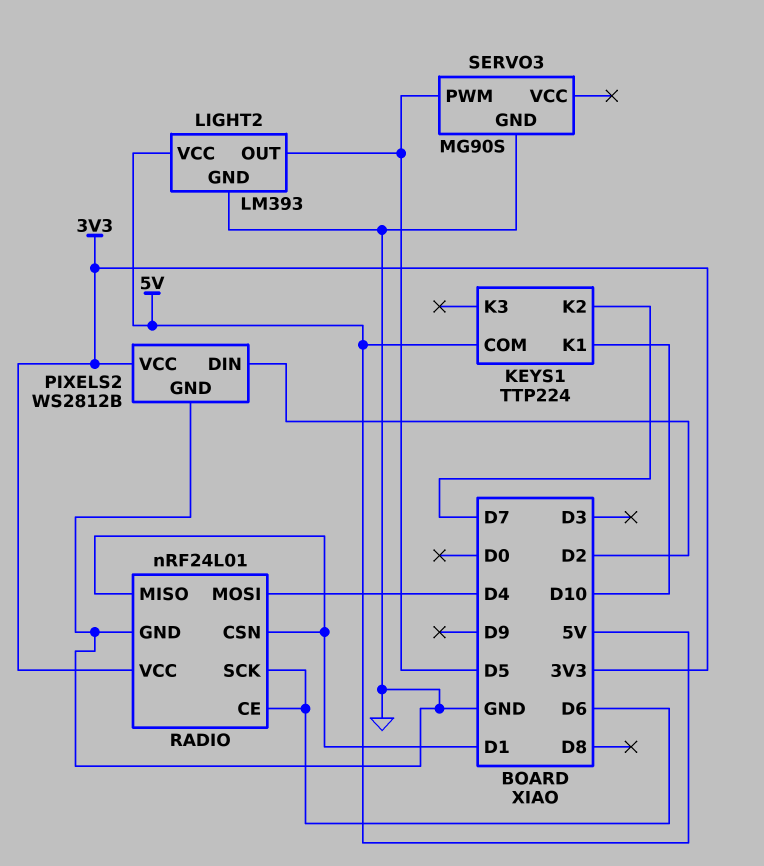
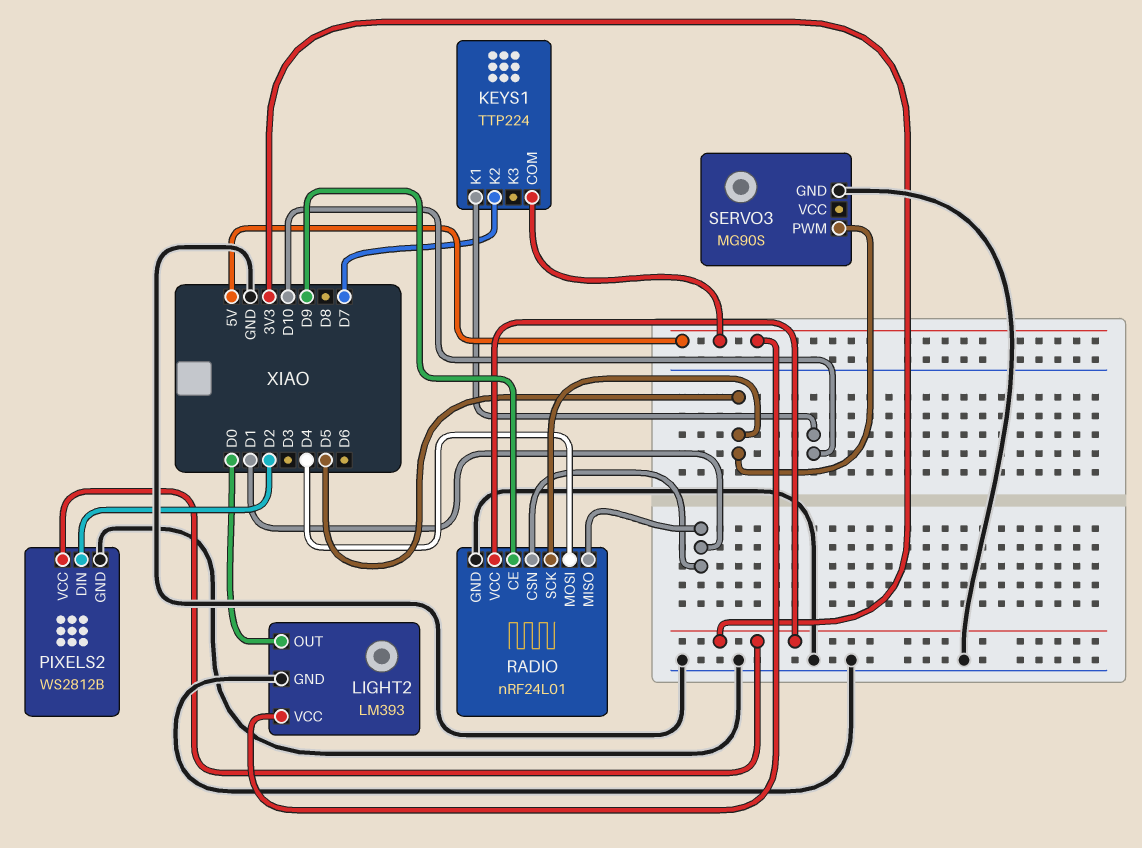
LIGHT2 pin OUT: D5 -> D0
RADIO pin CE: D6 -> D9
RADIO pin SCK: D6 -> D5

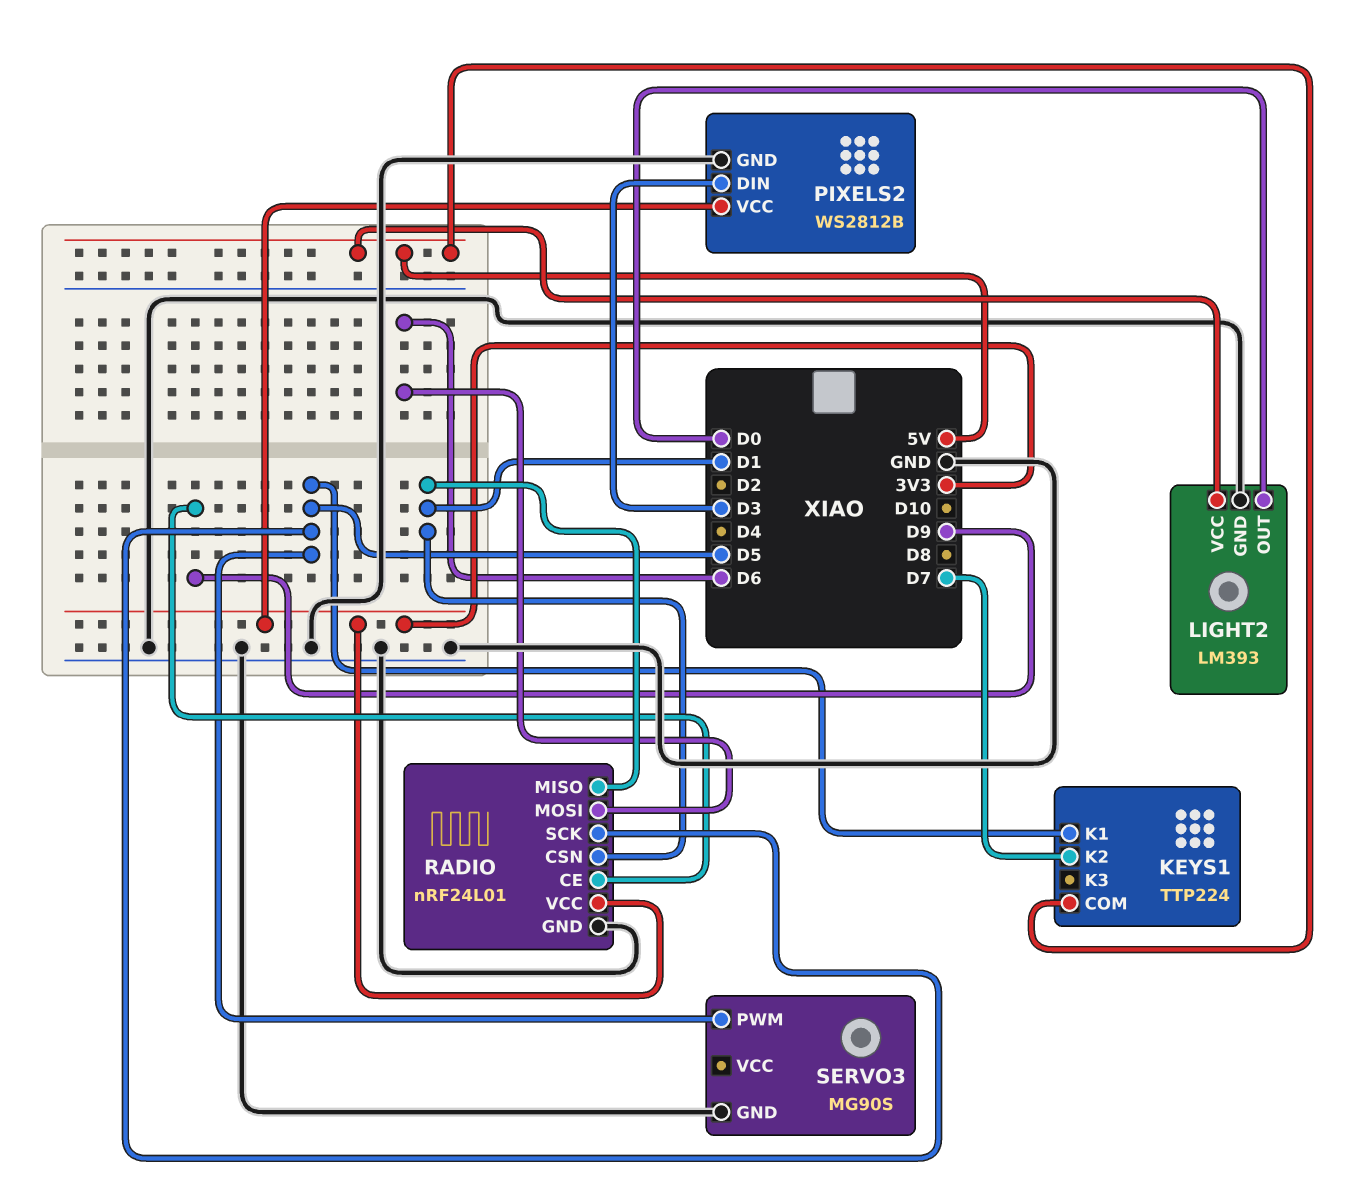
KEYS1 pin K1: D10 -> D5
PIXELS2 pin DIN: D2 -> D3
RADIO pin MOSI: D4 -> D6

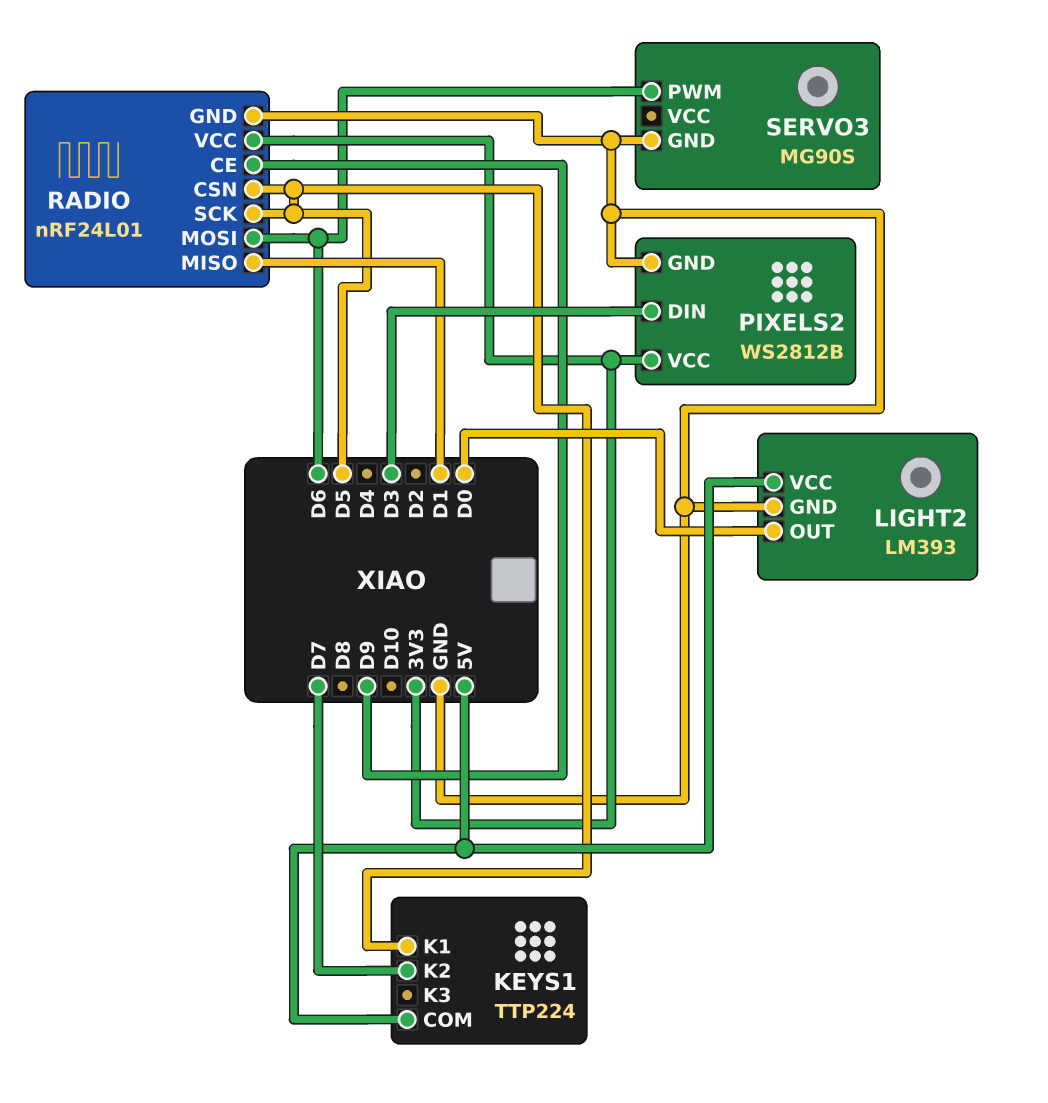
RADIO pin CSN: D1 -> D5
SERVO3 pin PWM: D5 -> D6

